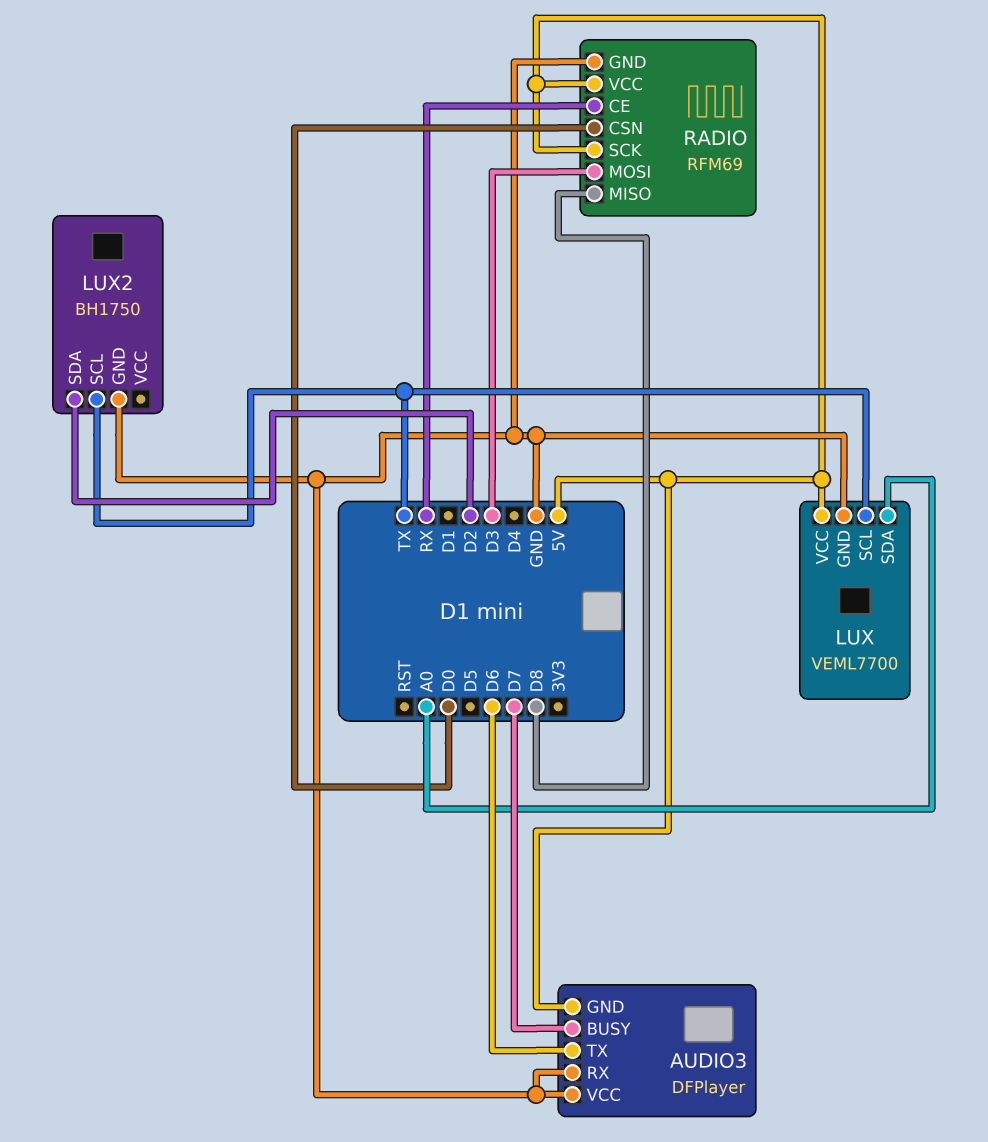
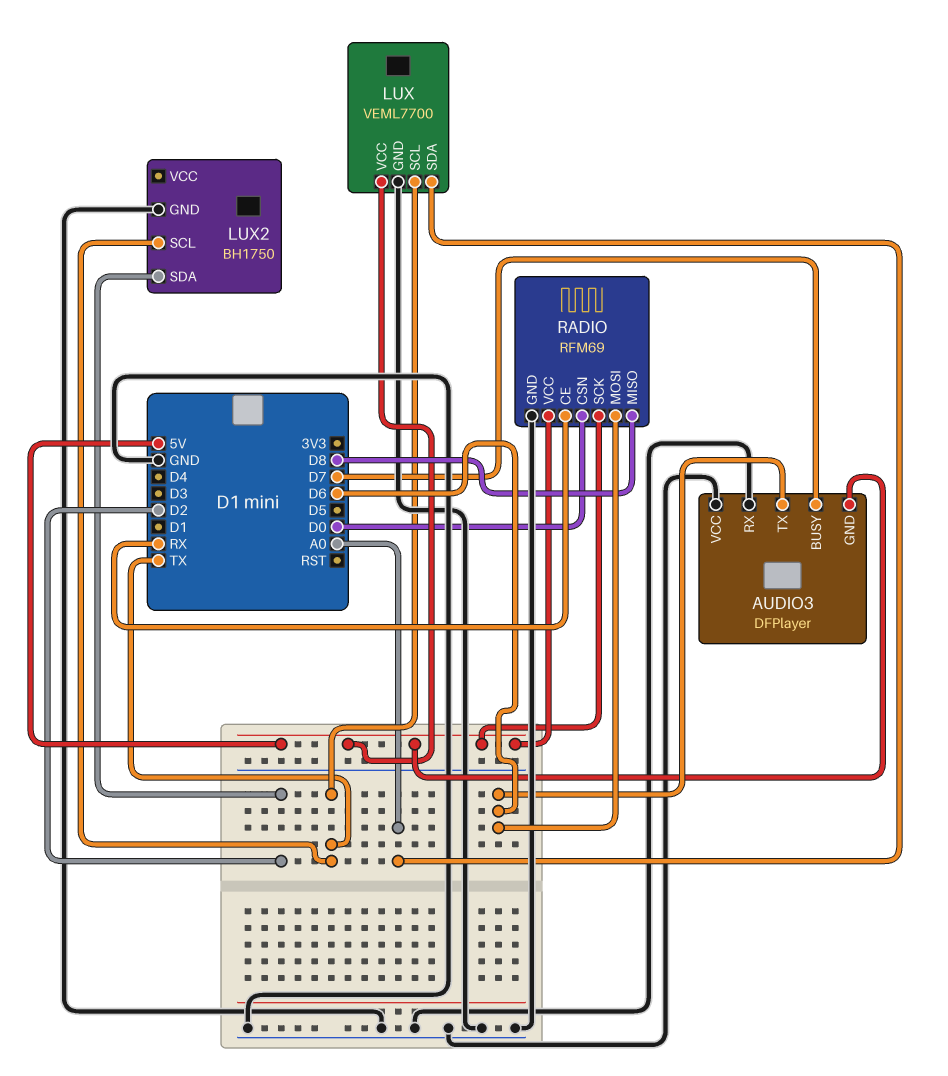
RADIO pin MOSI: D3 -> D6

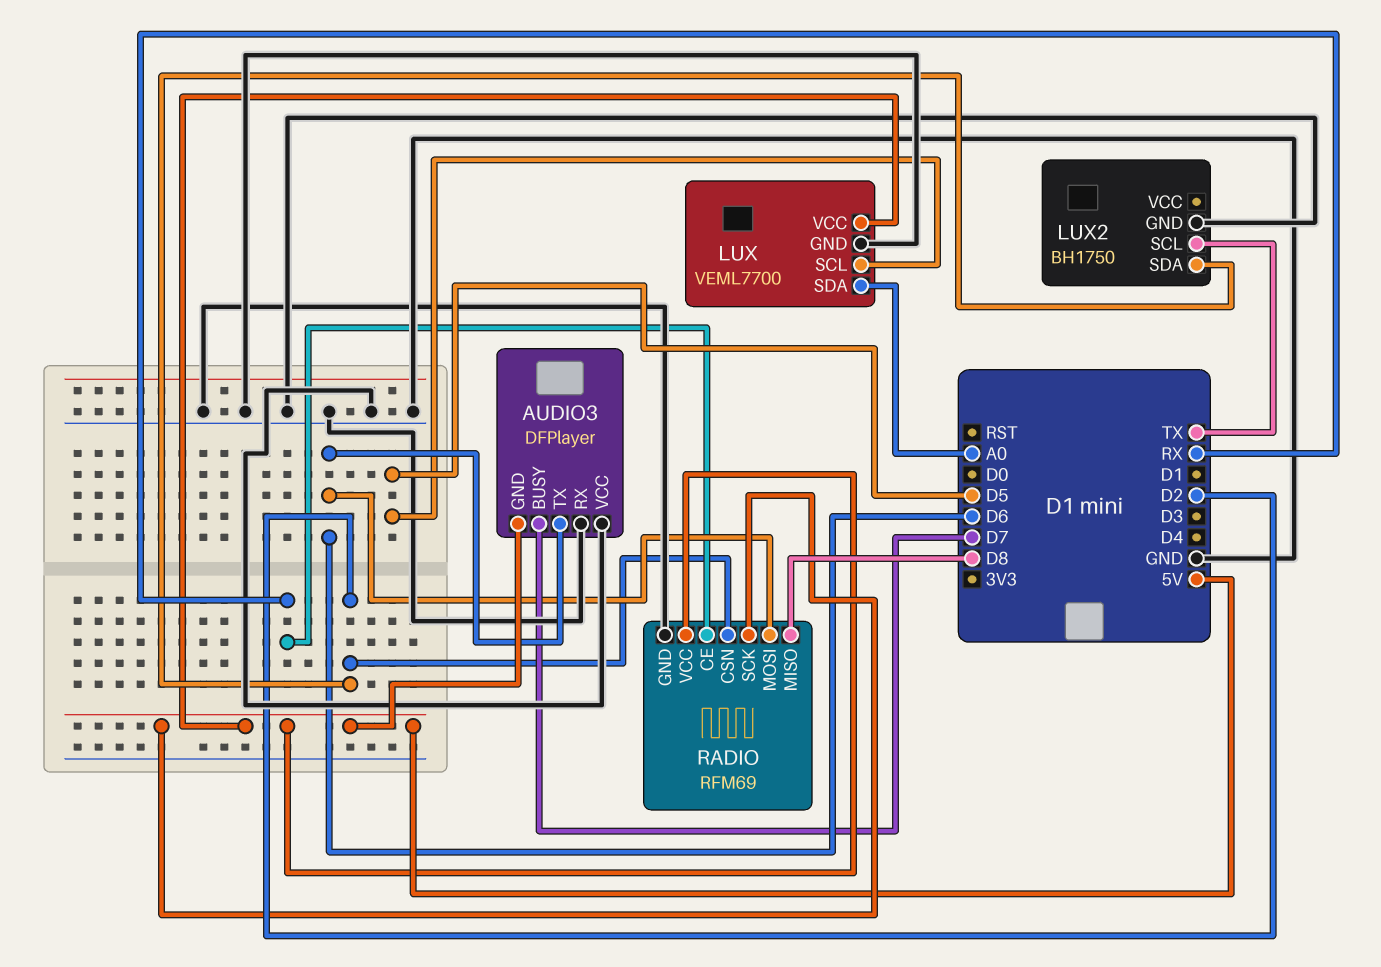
LUX pin SCL: TX -> D5
RADIO pin CSN: D0 -> D2

